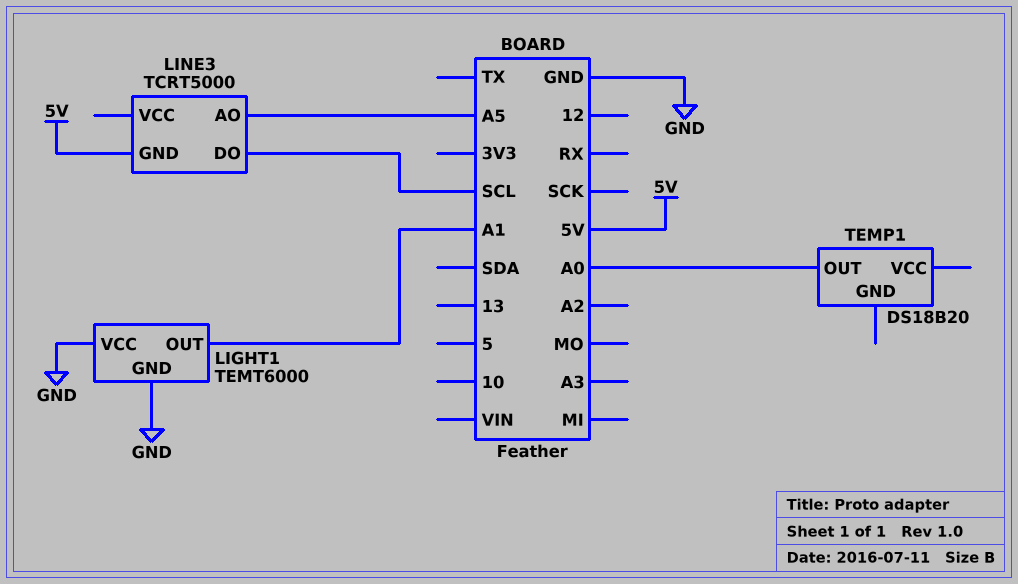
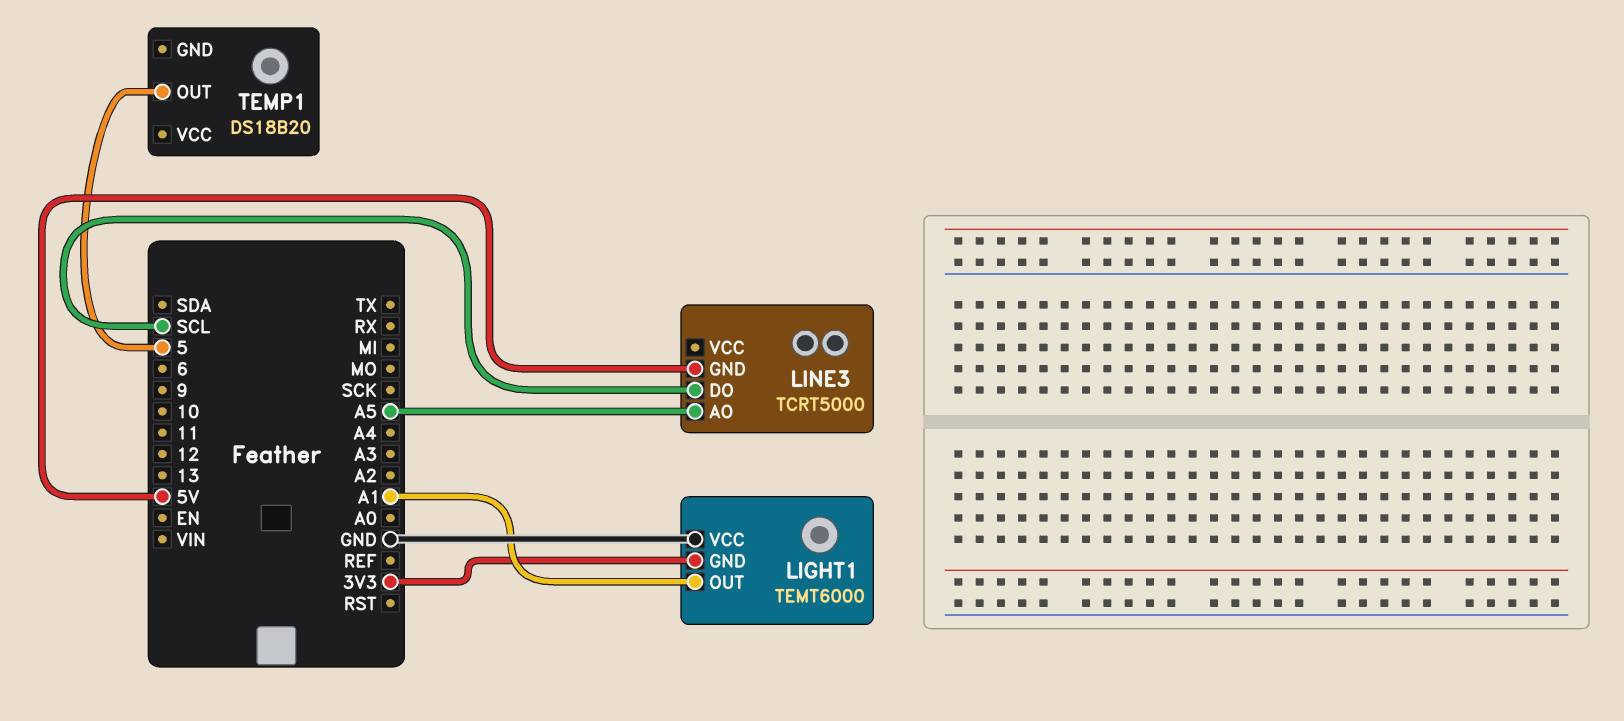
LIGHT1 pin GND: GND -> 3V3
TEMP1 pin OUT: A0 -> 5

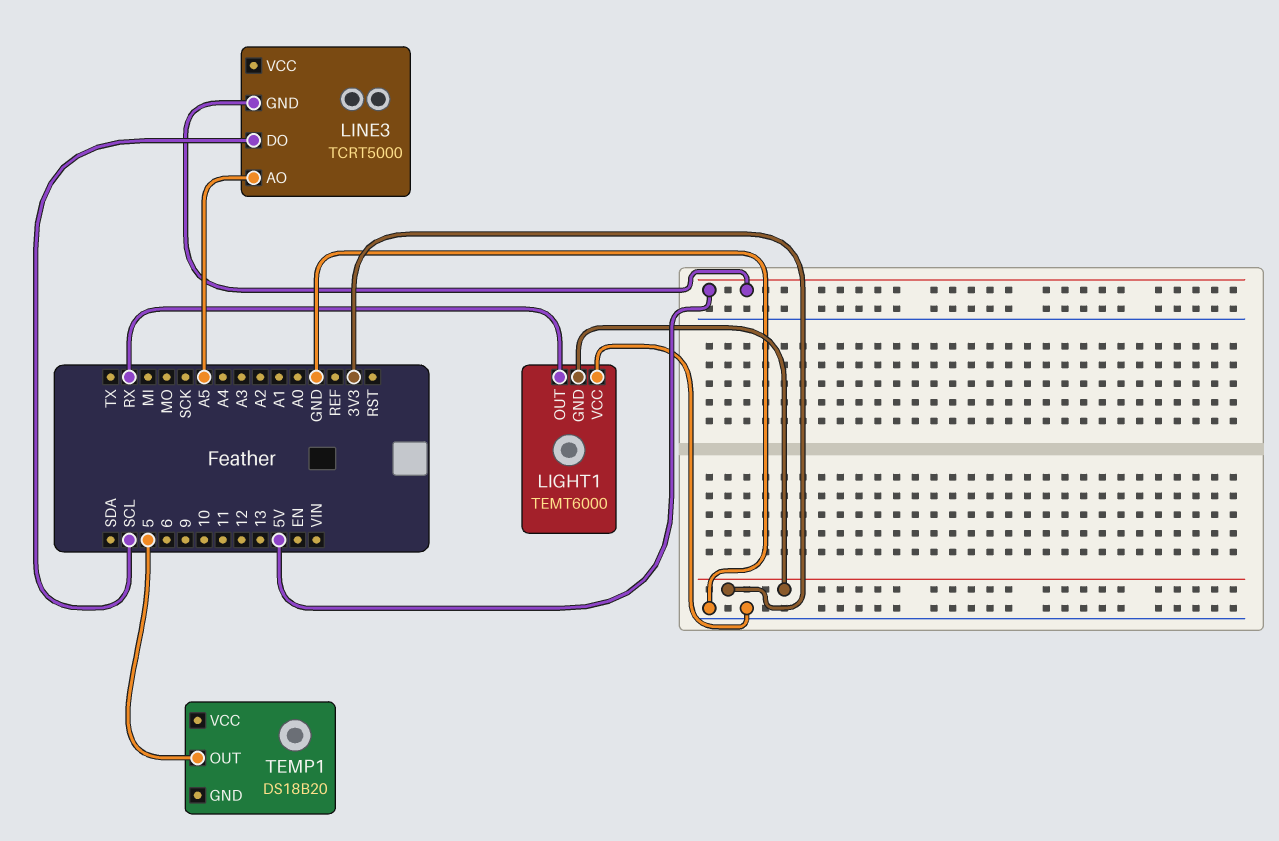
LIGHT1 pin OUT: A1 -> RX

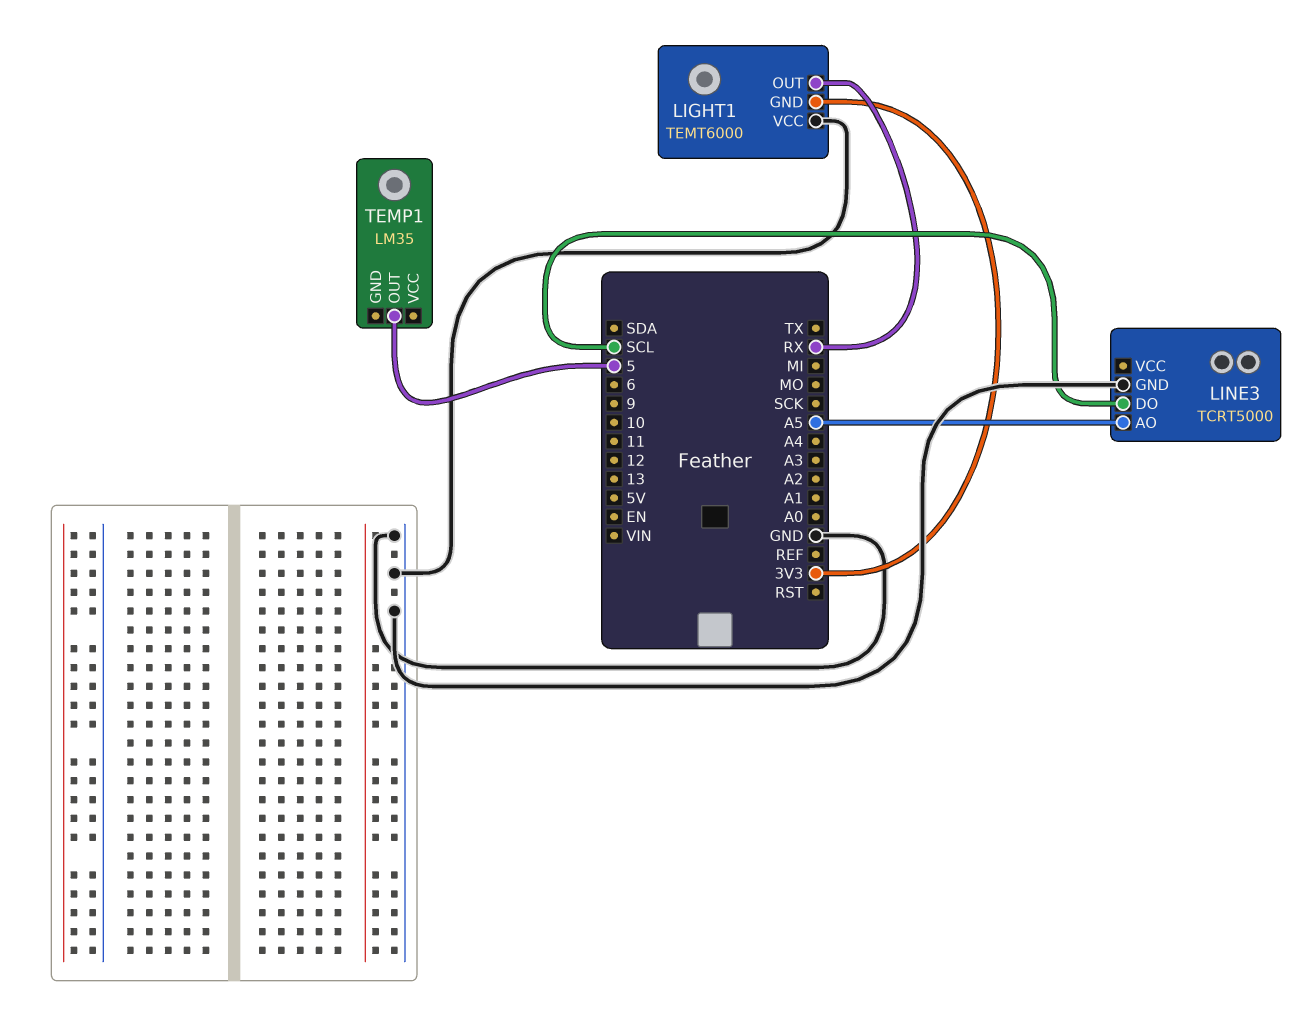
LINE3 pin GND: 5V -> GND
TEMP1: DS18B20 -> LM35

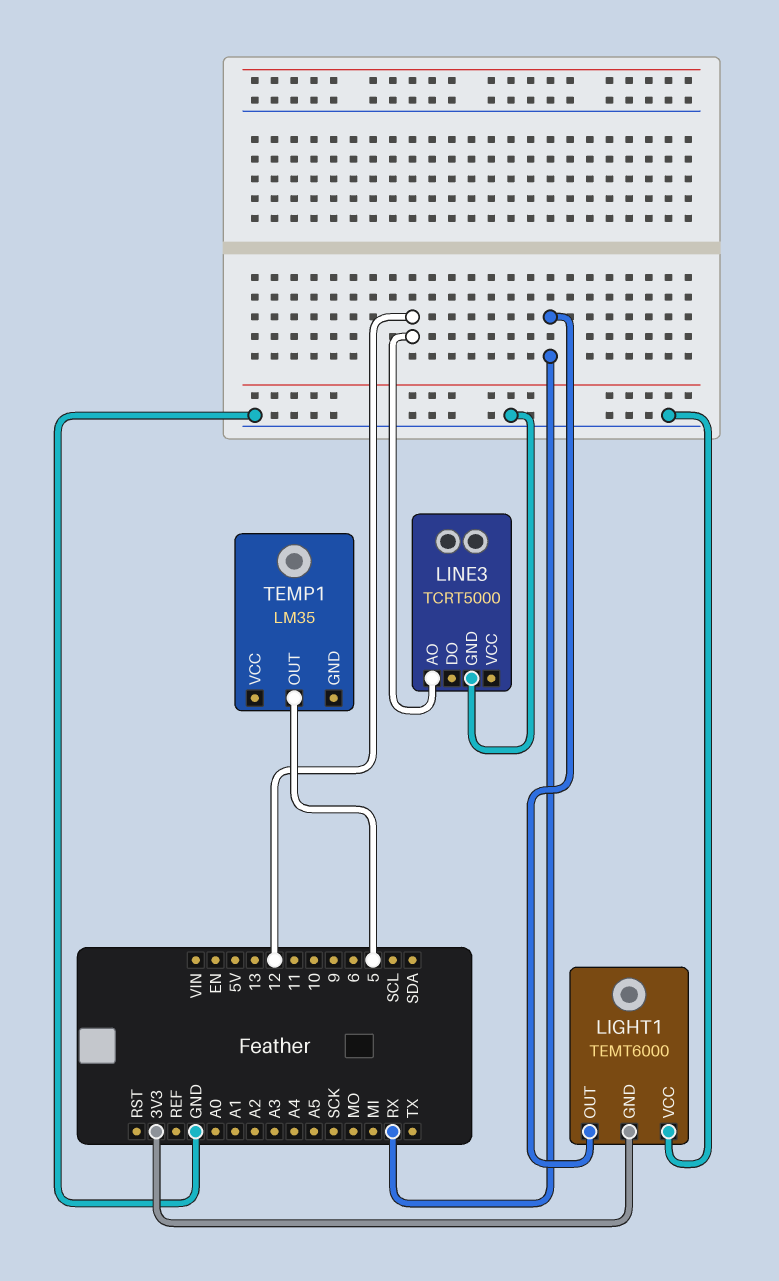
LINE3 pin AO: A5 -> 12
LINE3 pin DO: SCL -> none

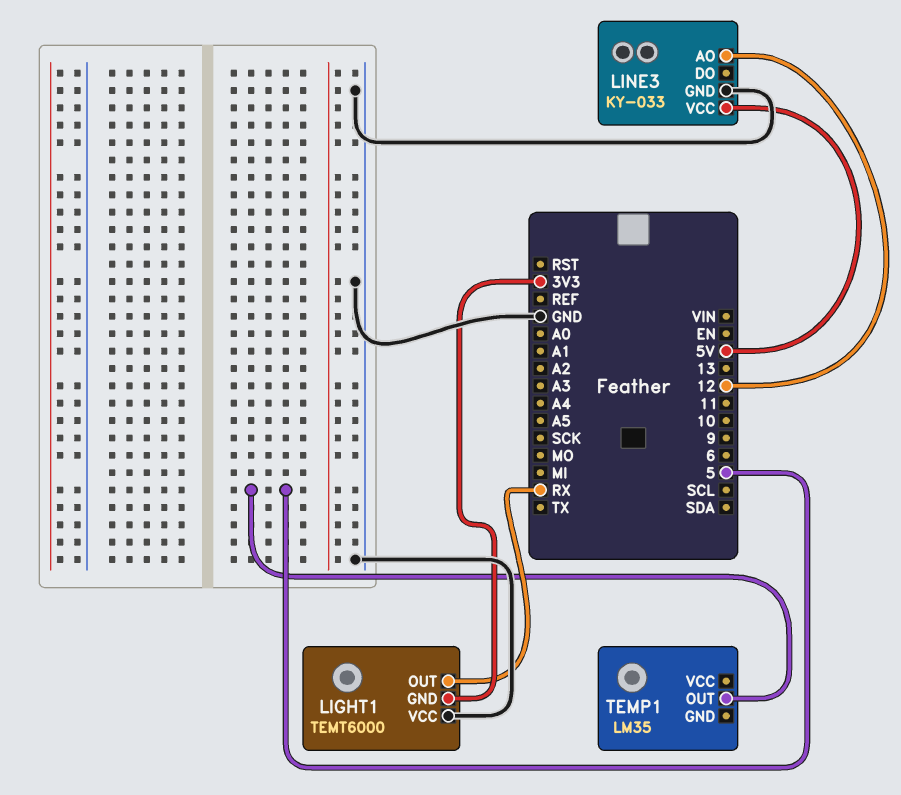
LINE3: TCRT5000 -> KY-033
LINE3 pin VCC: none -> 5V

